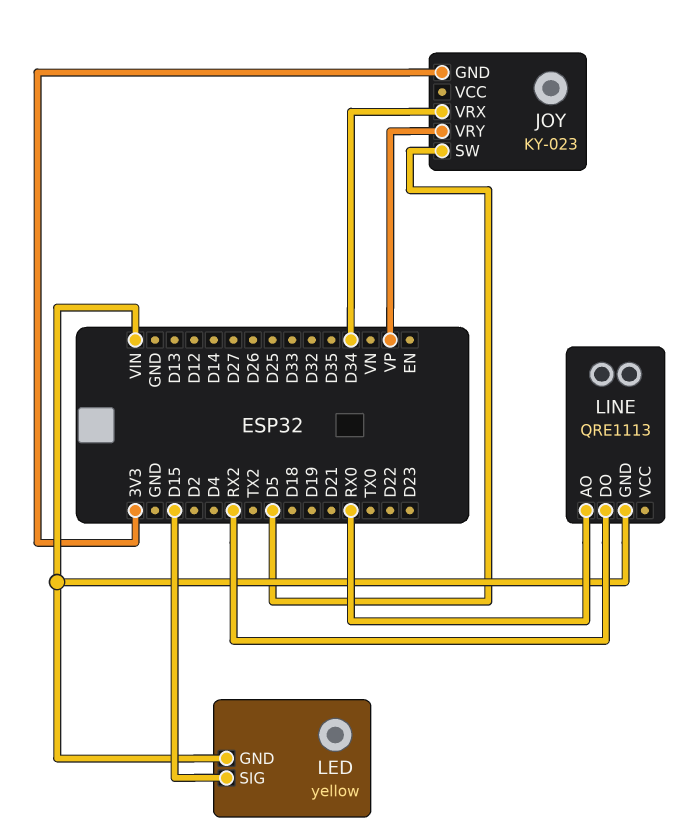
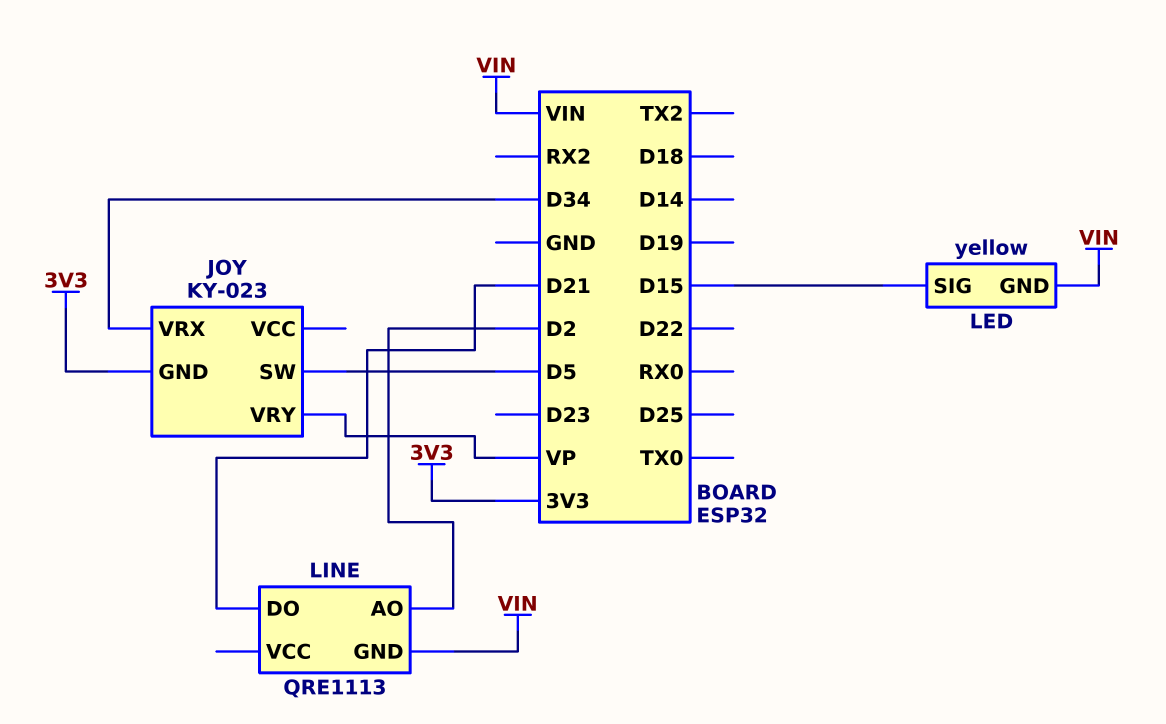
LINE pin AO: RX0 -> D2
LINE pin DO: RX2 -> D21

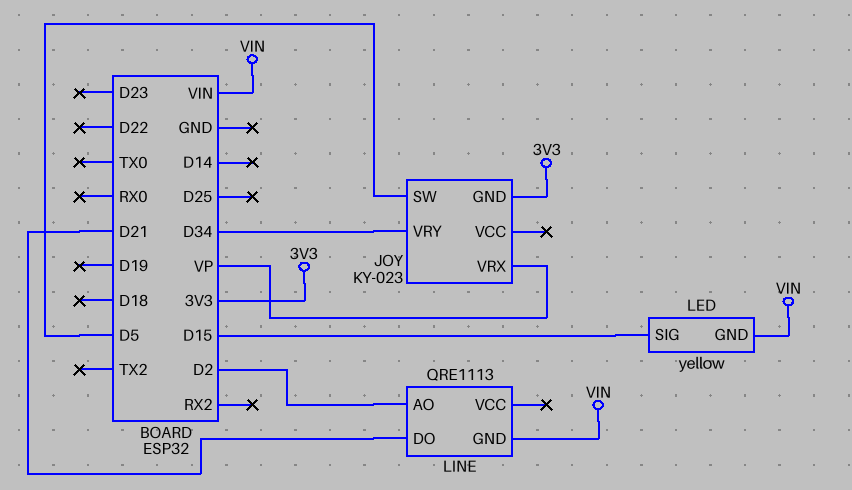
JOY pin VRX: D34 -> VP
JOY pin VRY: VP -> D34

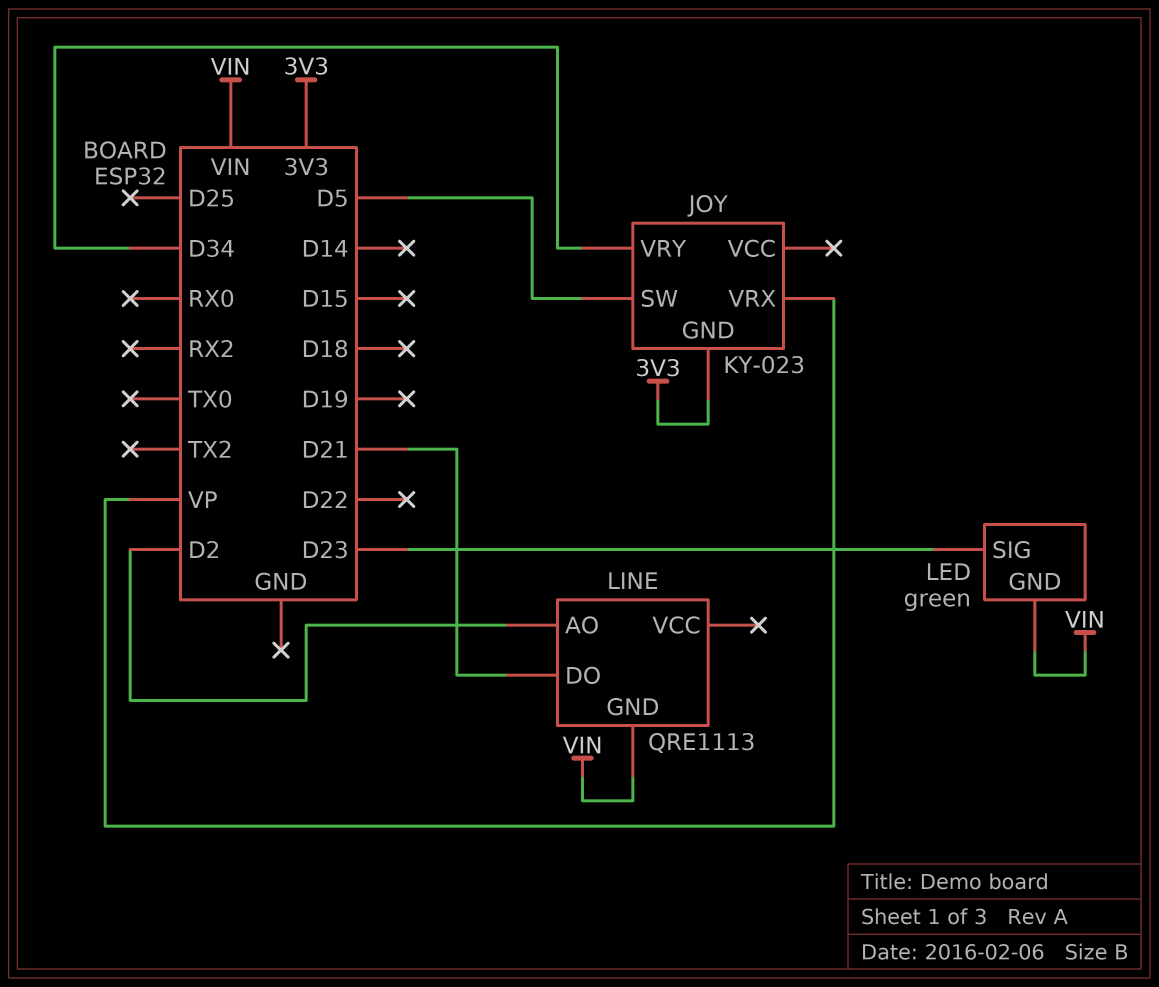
LED: yellow -> green
LED pin SIG: D15 -> D23

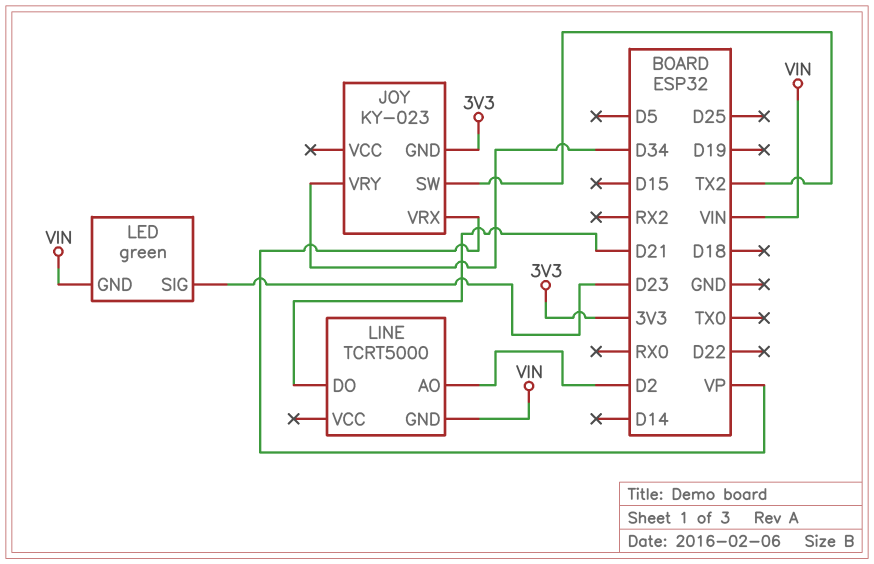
JOY pin SW: D5 -> TX2
LINE: QRE1113 -> TCRT5000

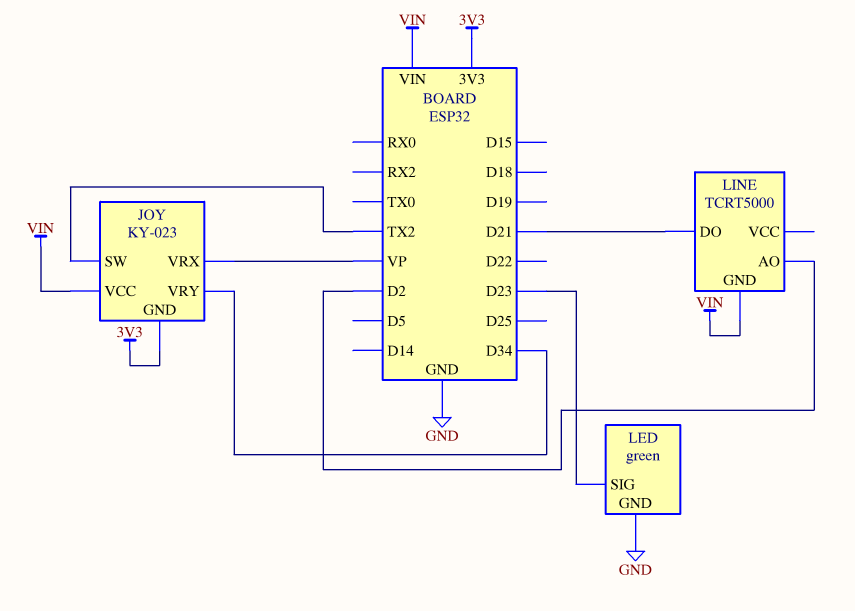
JOY pin VCC: none -> VIN
LED pin GND: VIN -> GND

